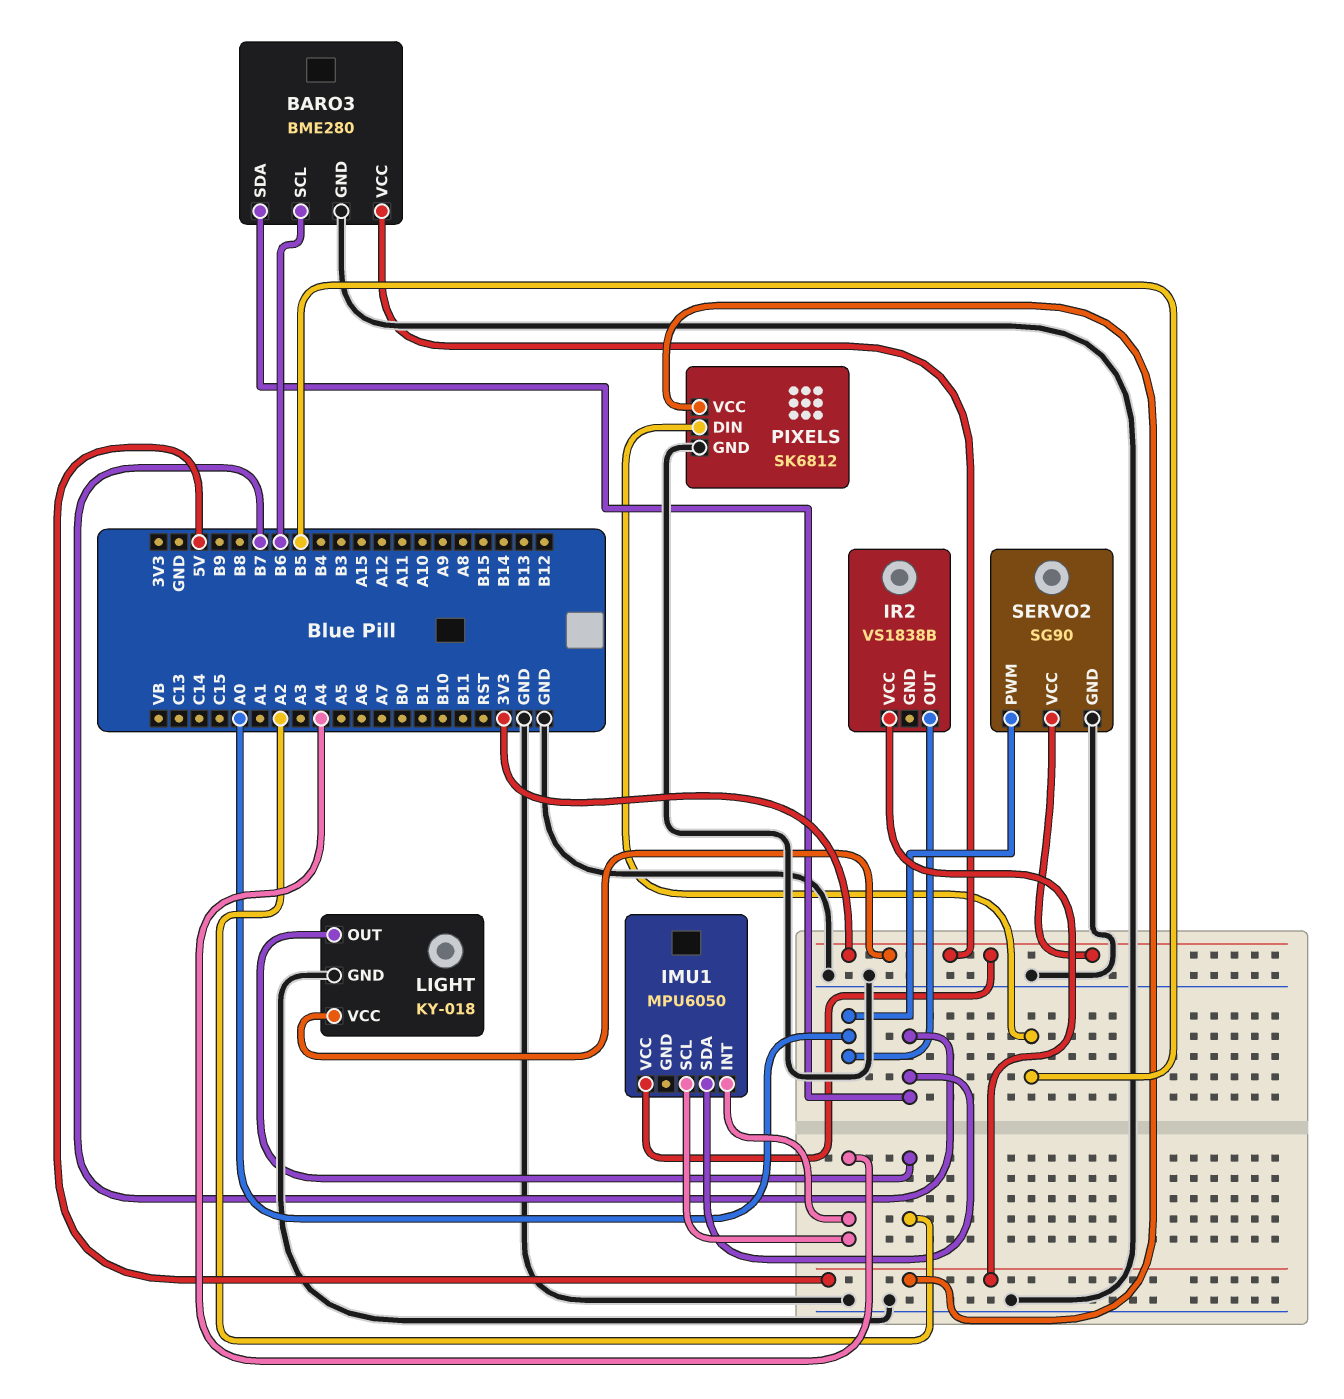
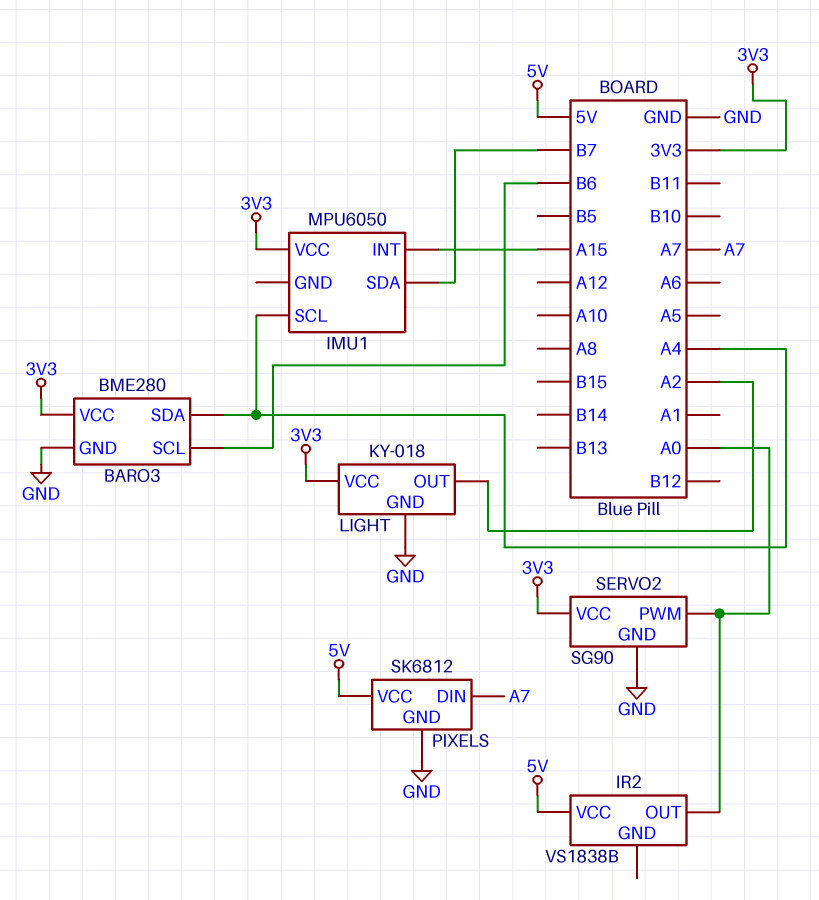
BARO3 pin SDA: B7 -> A4
IMU1 pin INT: A4 -> A15
PIXELS pin DIN: B5 -> A7

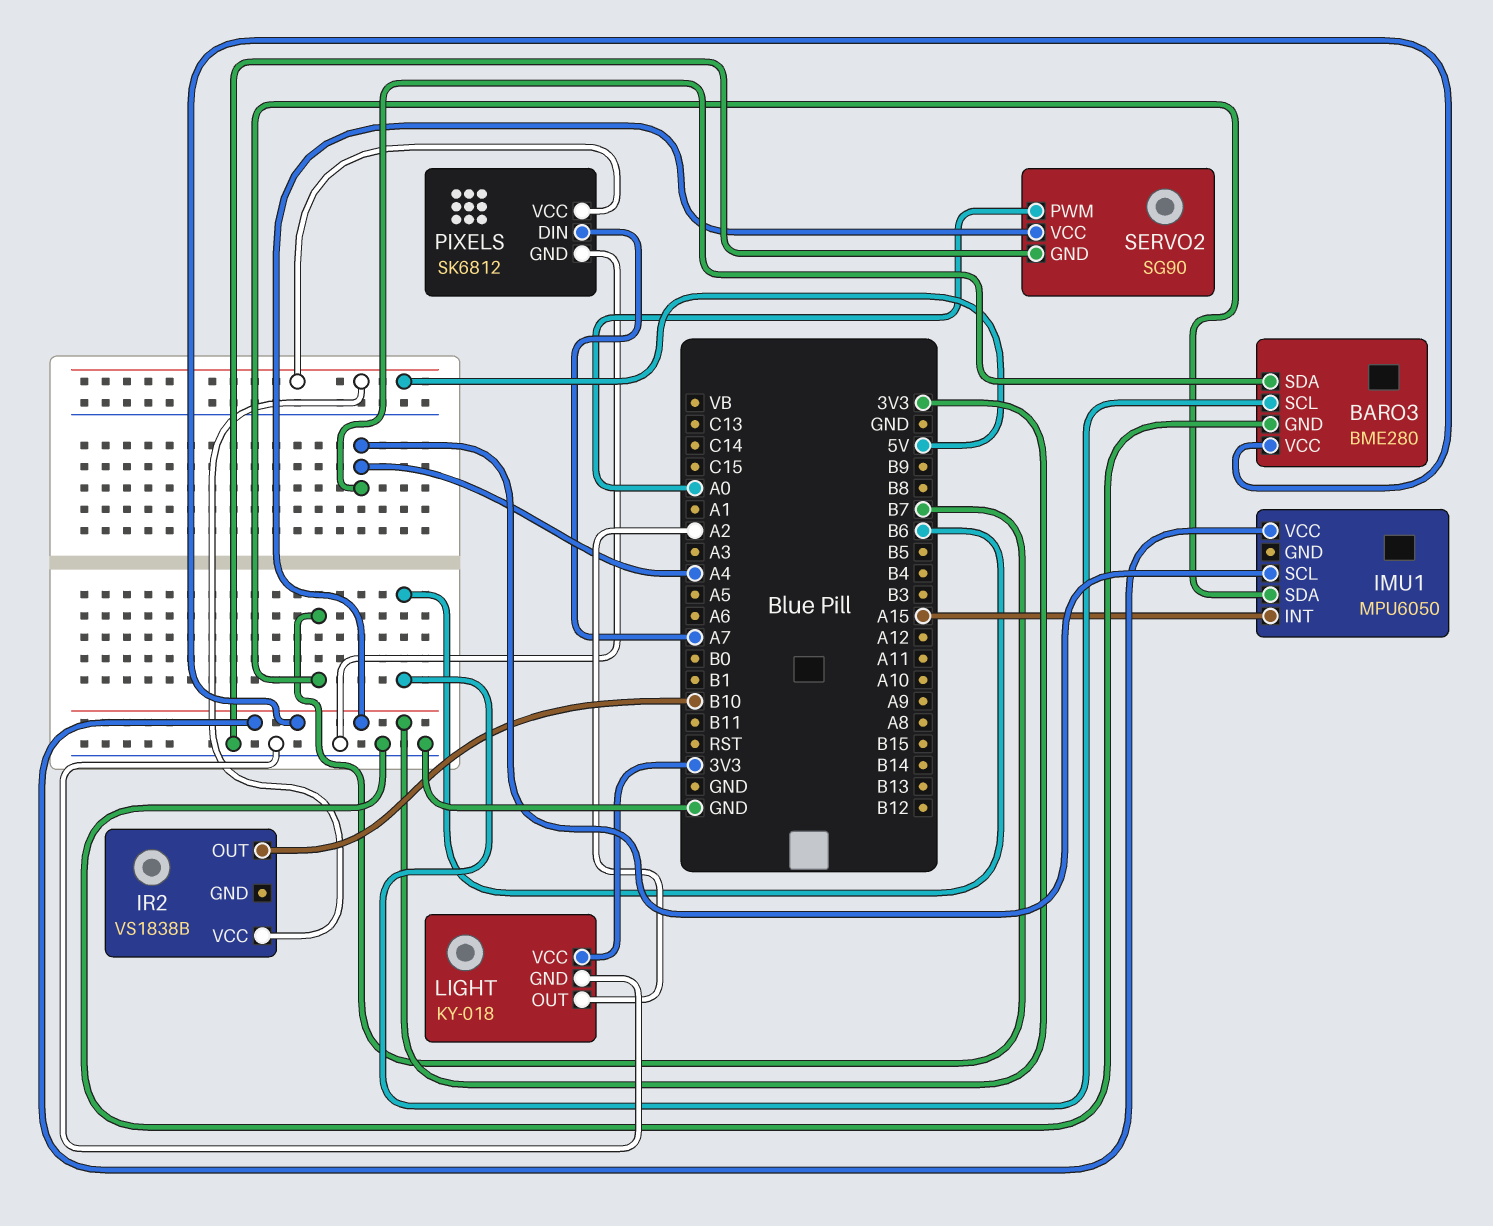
IR2 pin OUT: A0 -> B10

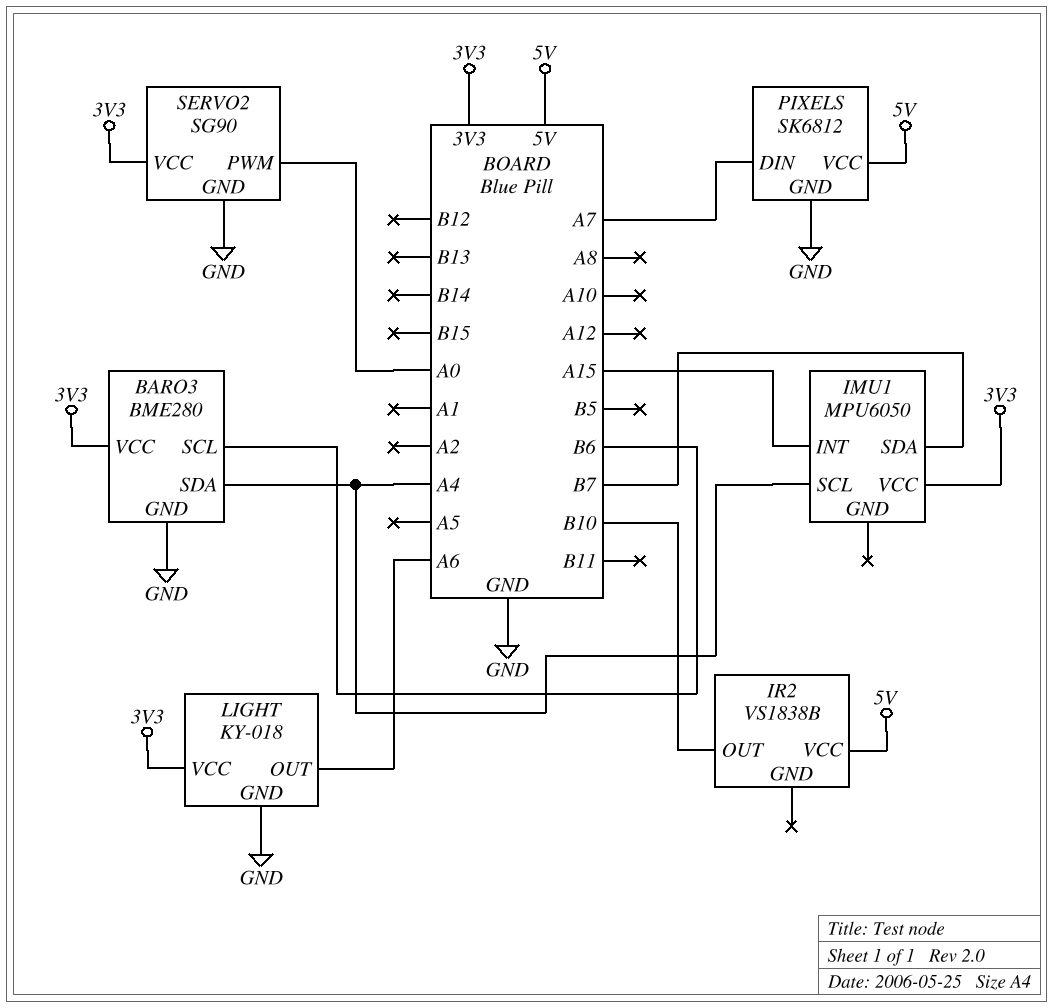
LIGHT pin OUT: A2 -> A6

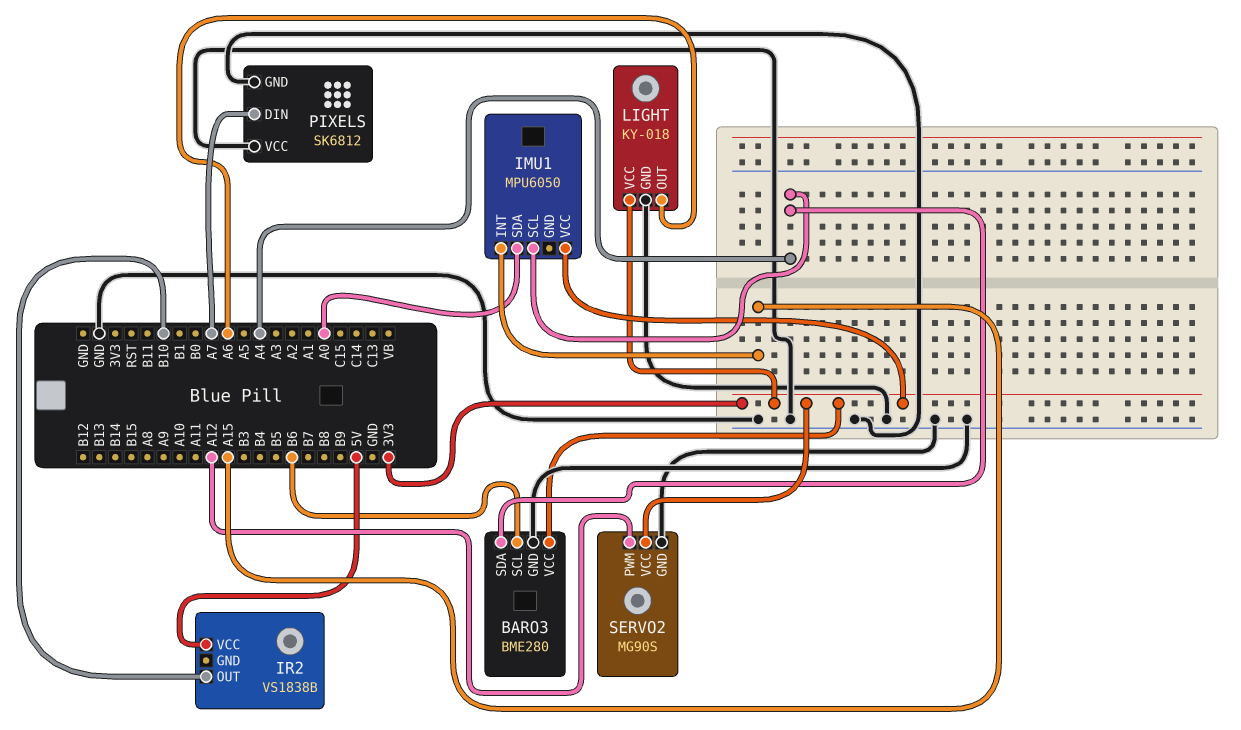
IMU1 pin SDA: B7 -> A0
PIXELS pin VCC: 5V -> GND
SERVO2: SG90 -> MG90S
SERVO2 pin PWM: A0 -> A12

